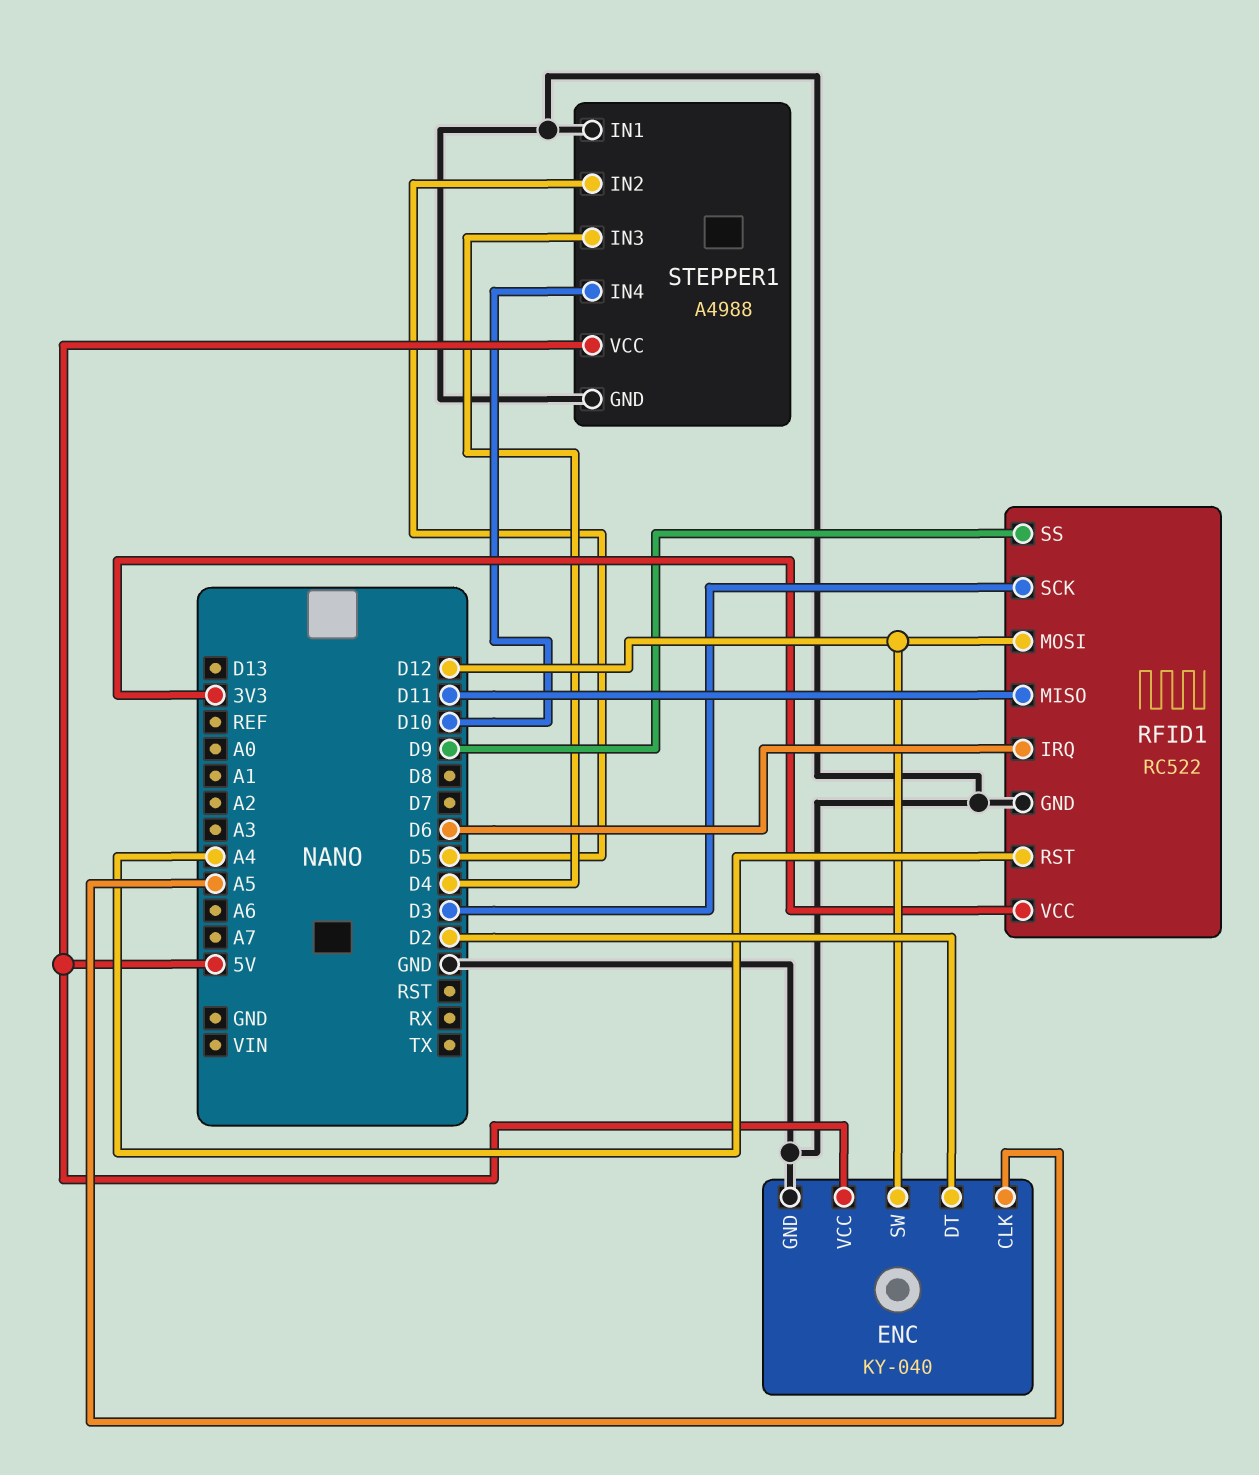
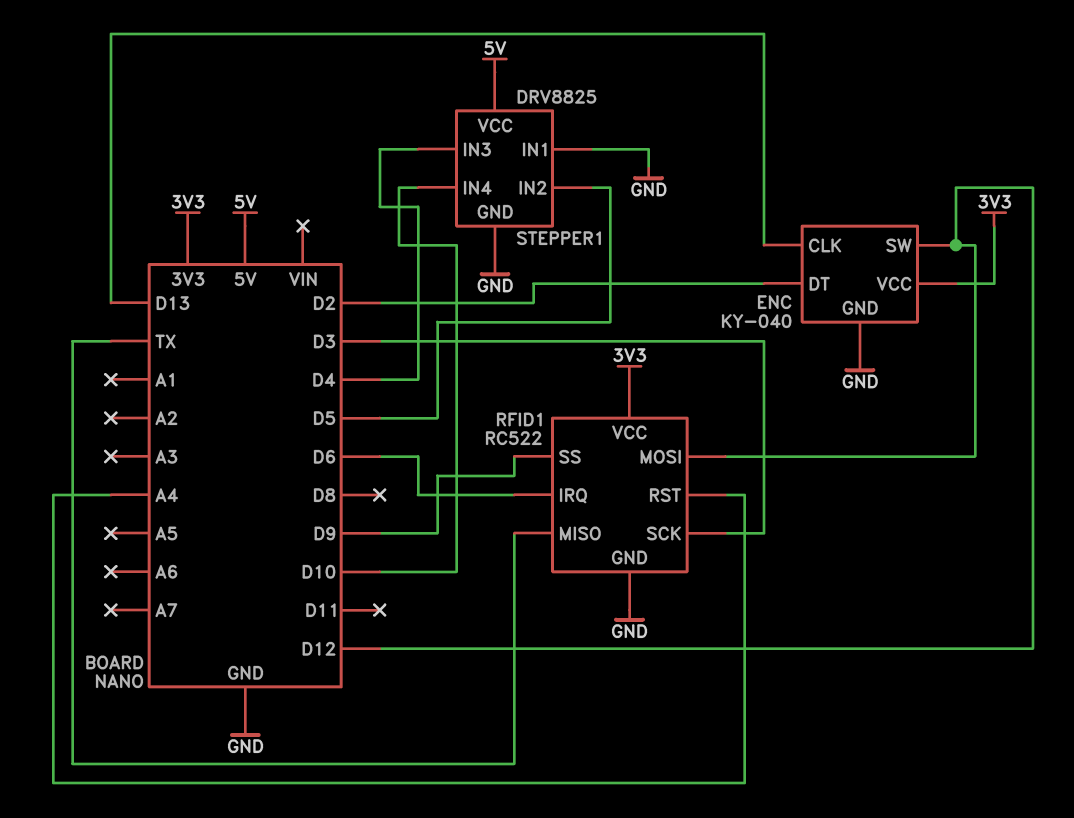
ENC pin CLK: A5 -> D13
ENC pin VCC: 5V -> 3V3
RFID1 pin MISO: D11 -> TX
STEPPER1: A4988 -> DRV8825

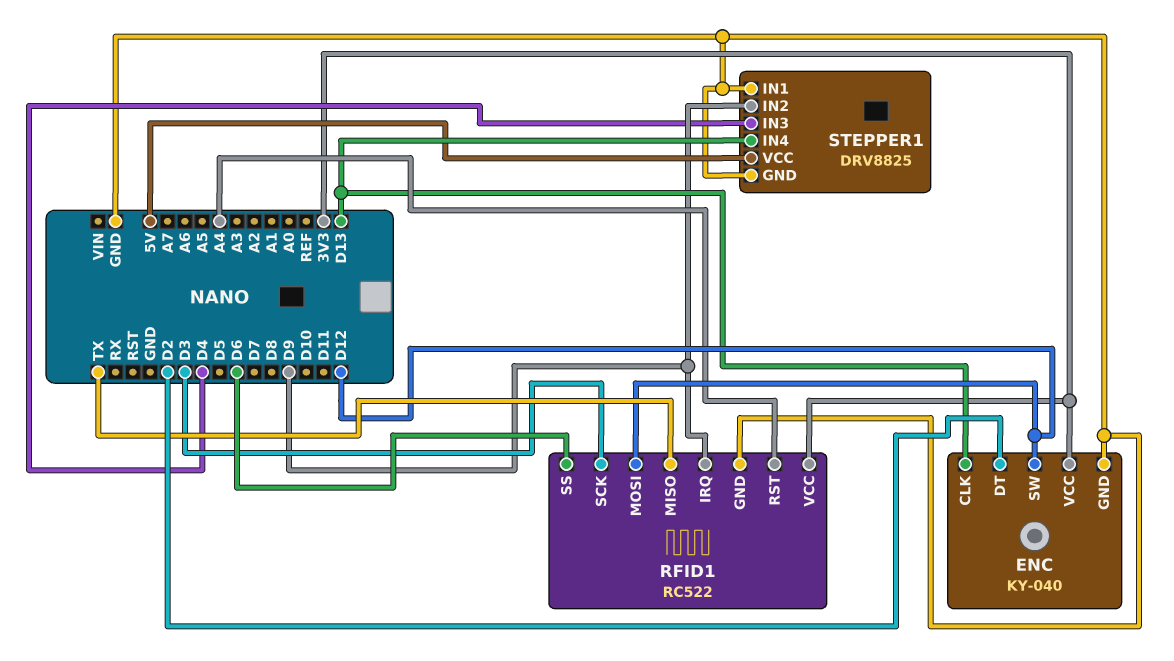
RFID1 pin IRQ: D6 -> D9
RFID1 pin SS: D9 -> D6
STEPPER1 pin IN2: D5 -> D9
STEPPER1 pin IN4: D10 -> D13

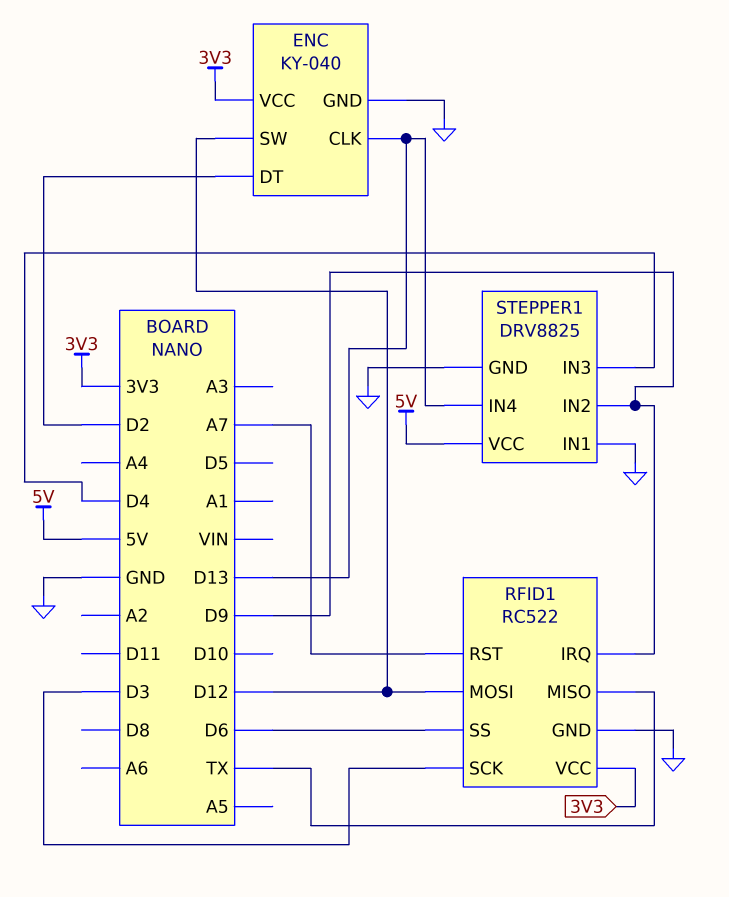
RFID1 pin RST: A4 -> A7

